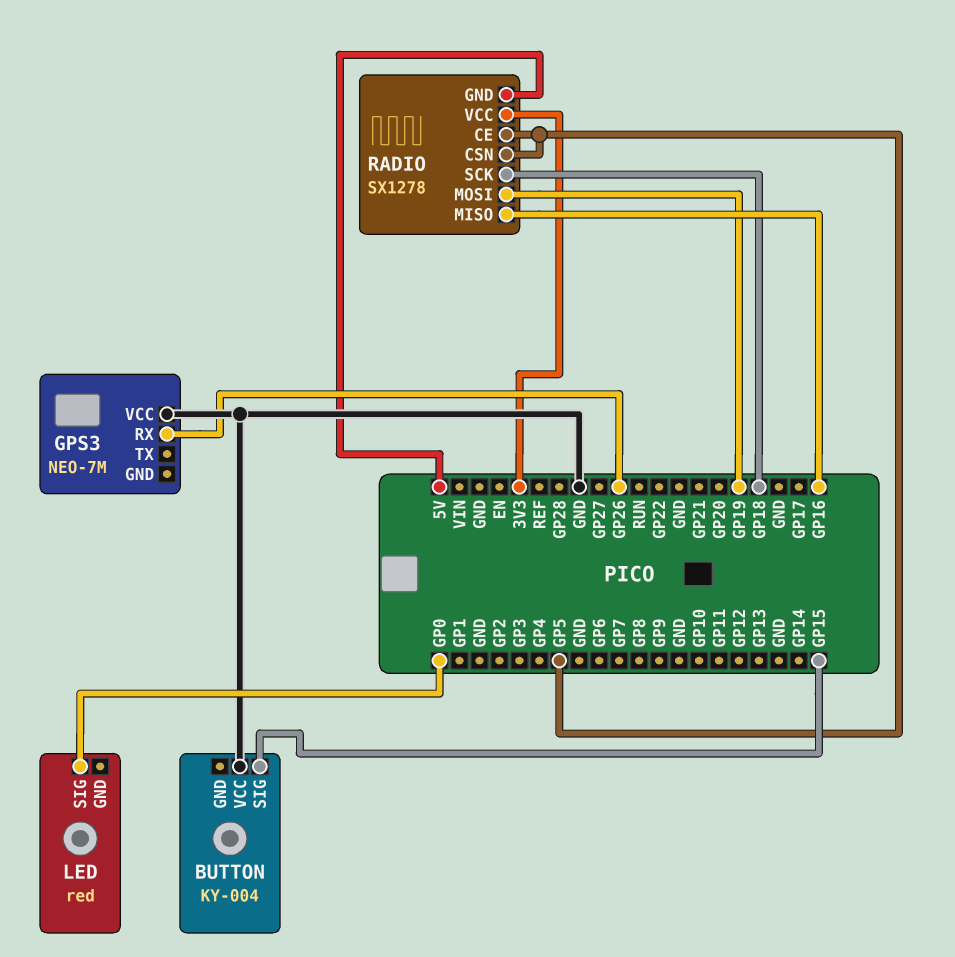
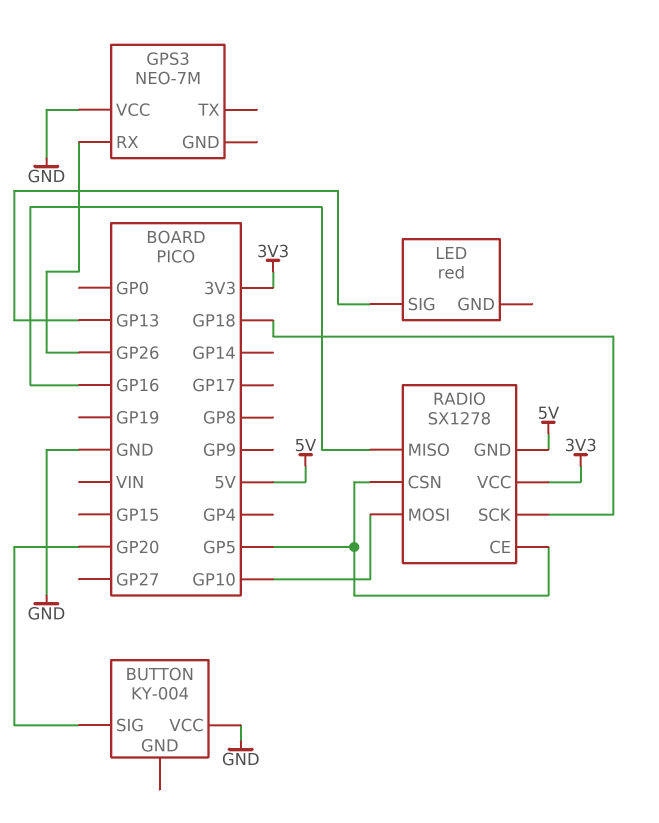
BUTTON pin SIG: GP15 -> GP20
LED pin SIG: GP0 -> GP13
RADIO pin MOSI: GP19 -> GP10

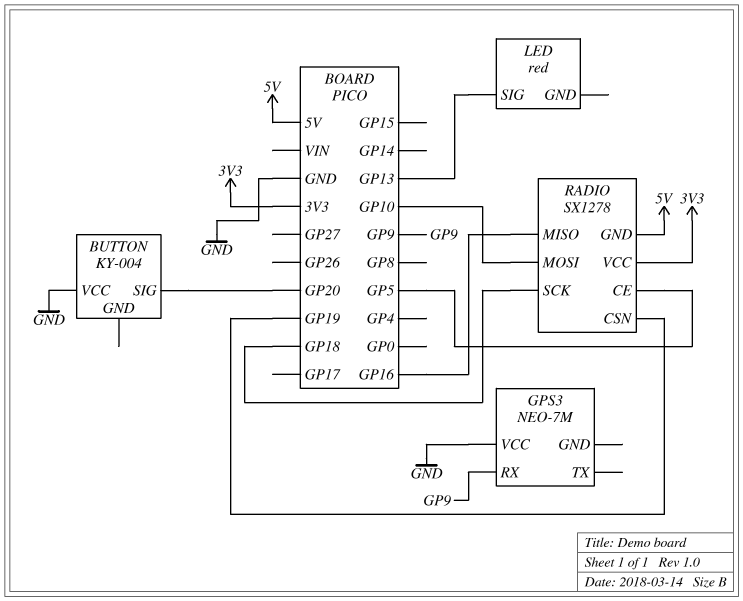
GPS3 pin RX: GP26 -> GP9
RADIO pin CSN: GP5 -> GP19

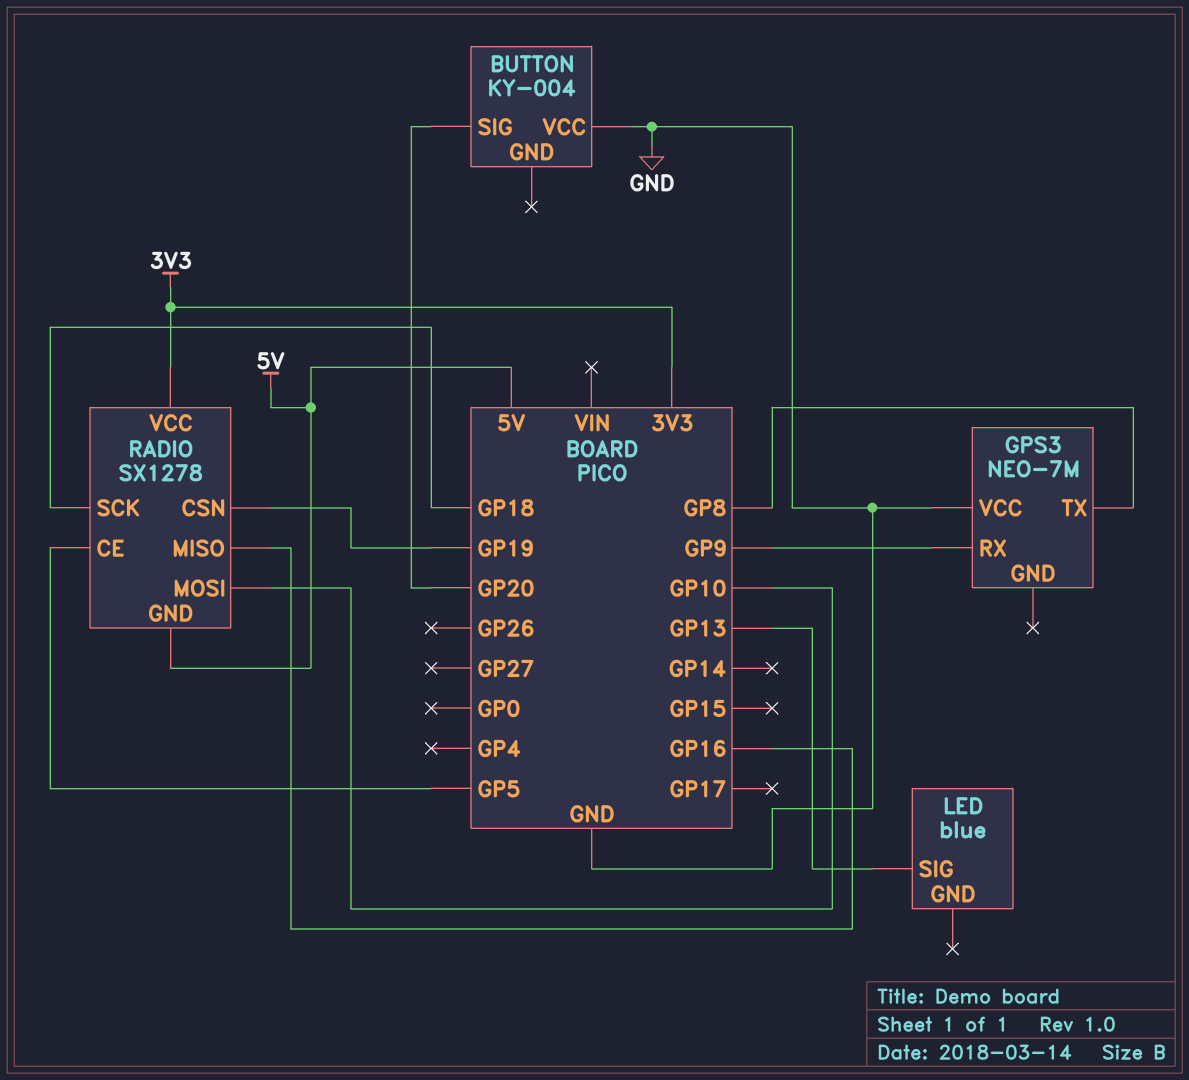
GPS3 pin TX: none -> GP8
LED: red -> blue

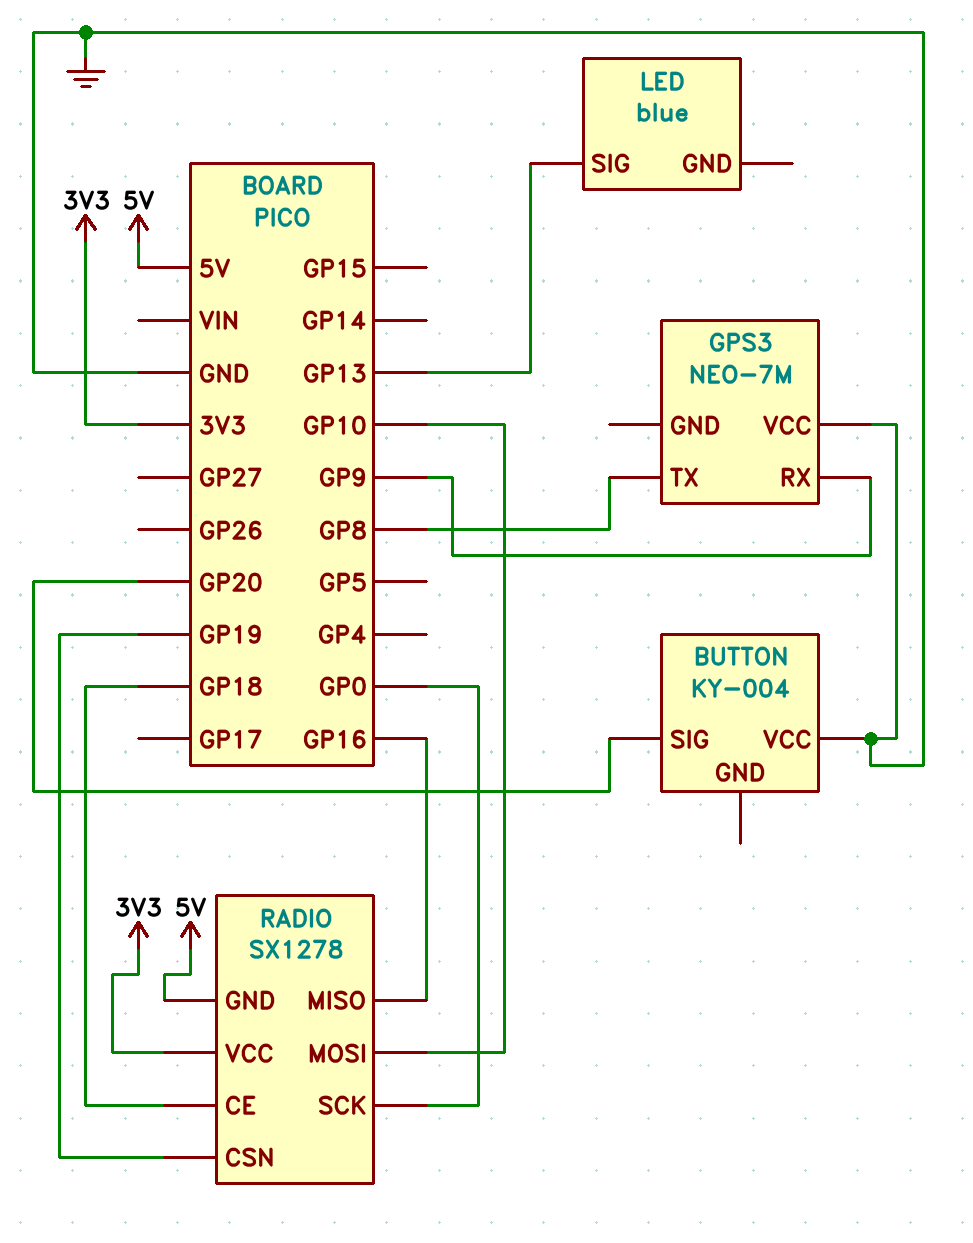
RADIO pin CE: GP5 -> GP18
RADIO pin SCK: GP18 -> GP0

